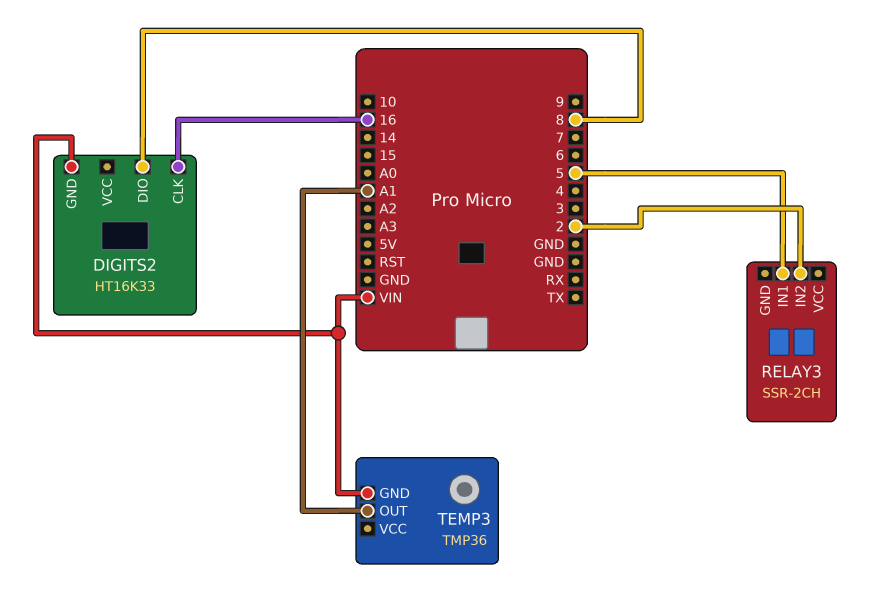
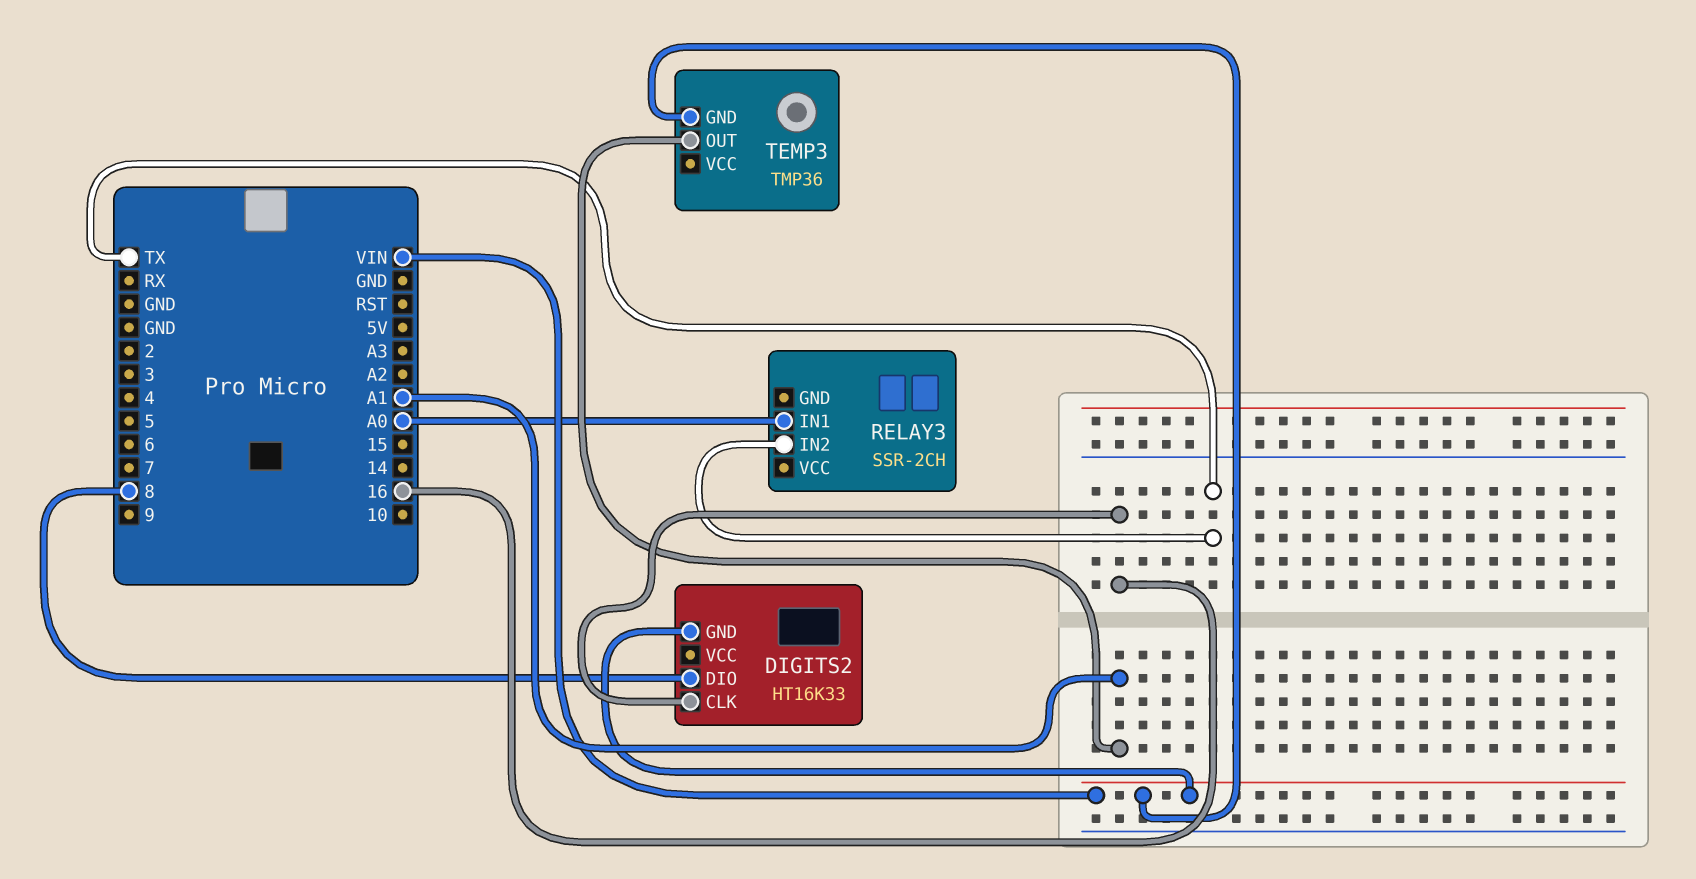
RELAY3 pin IN1: 5 -> A0
RELAY3 pin IN2: 2 -> TX

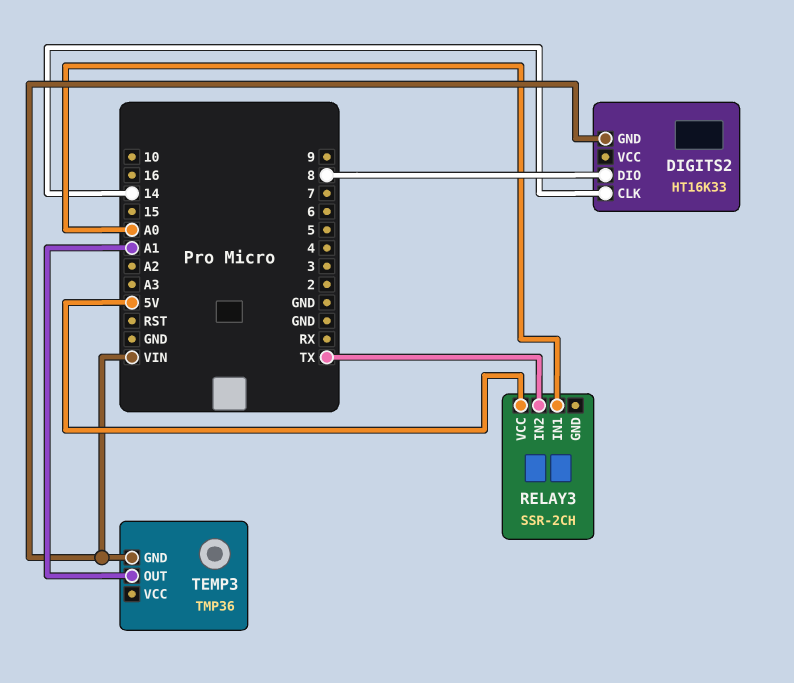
DIGITS2 pin CLK: 16 -> 14
RELAY3 pin VCC: none -> 5V

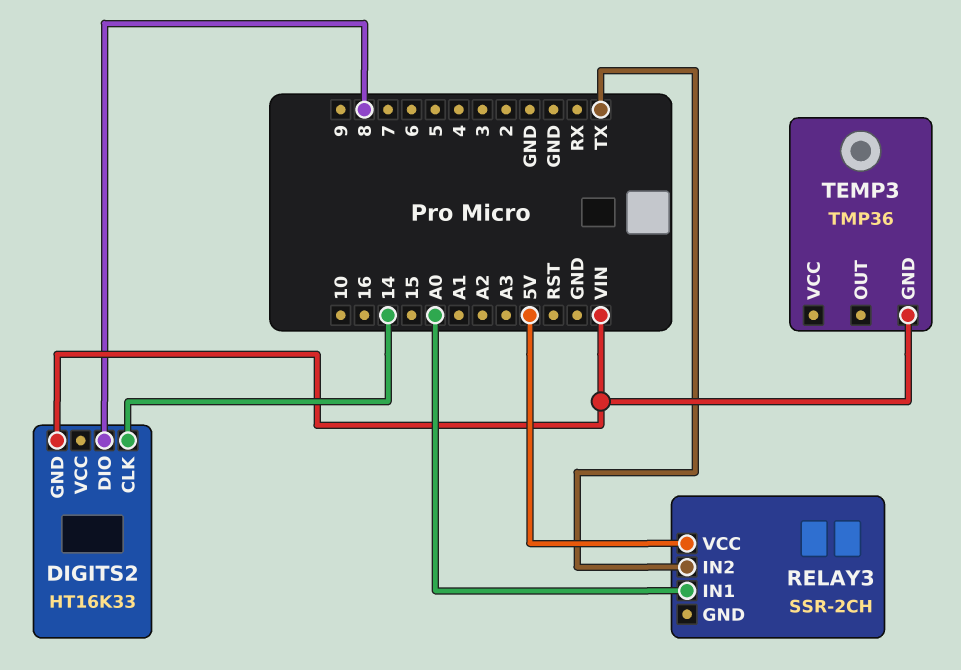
TEMP3 pin OUT: A1 -> none

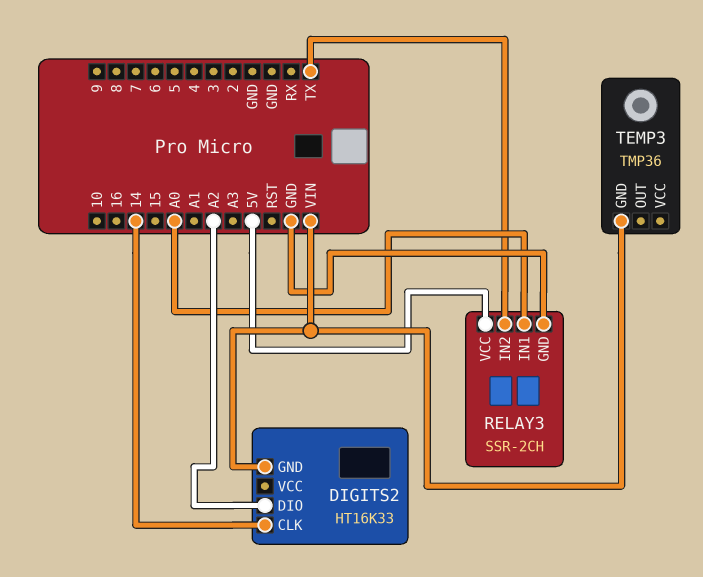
DIGITS2 pin DIO: 8 -> A2
RELAY3 pin GND: none -> GND

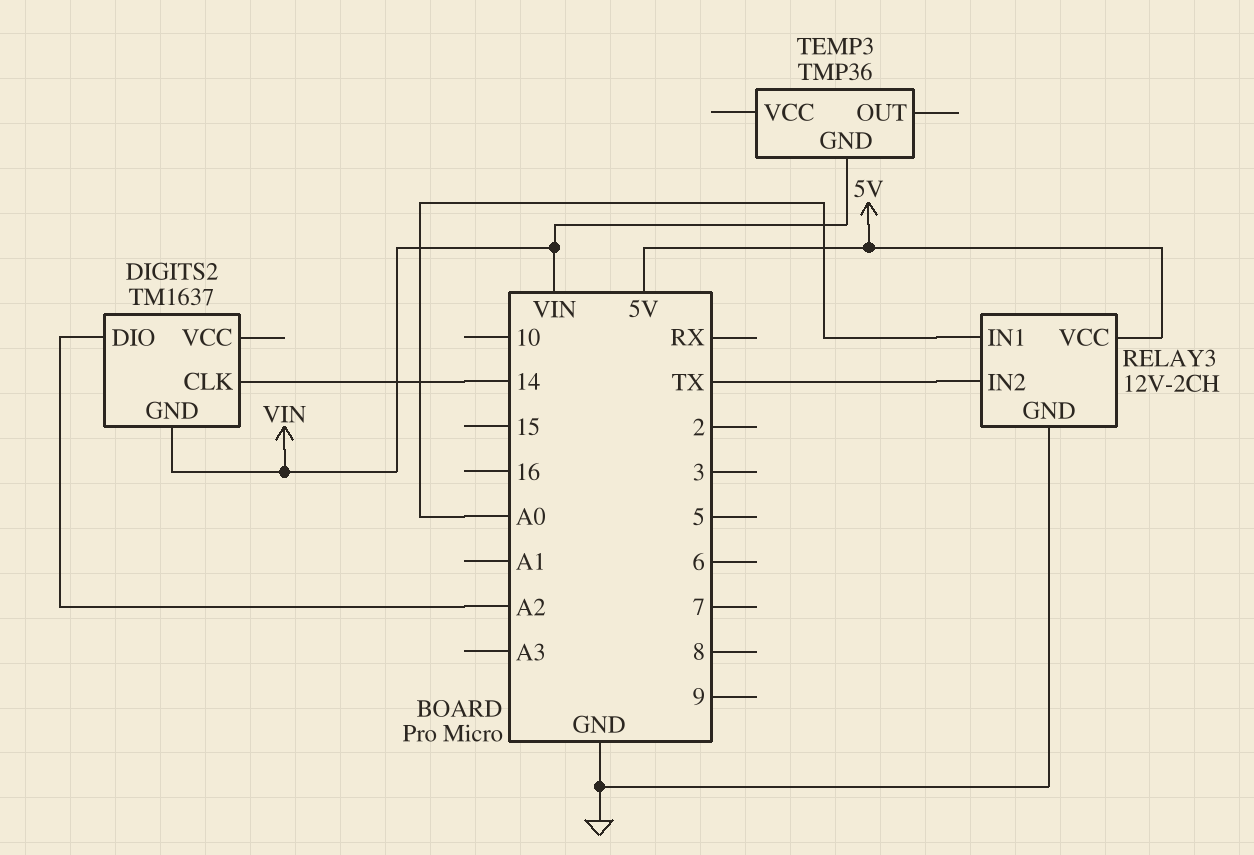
DIGITS2: HT16K33 -> TM1637
RELAY3: SSR-2CH -> 12V-2CH

